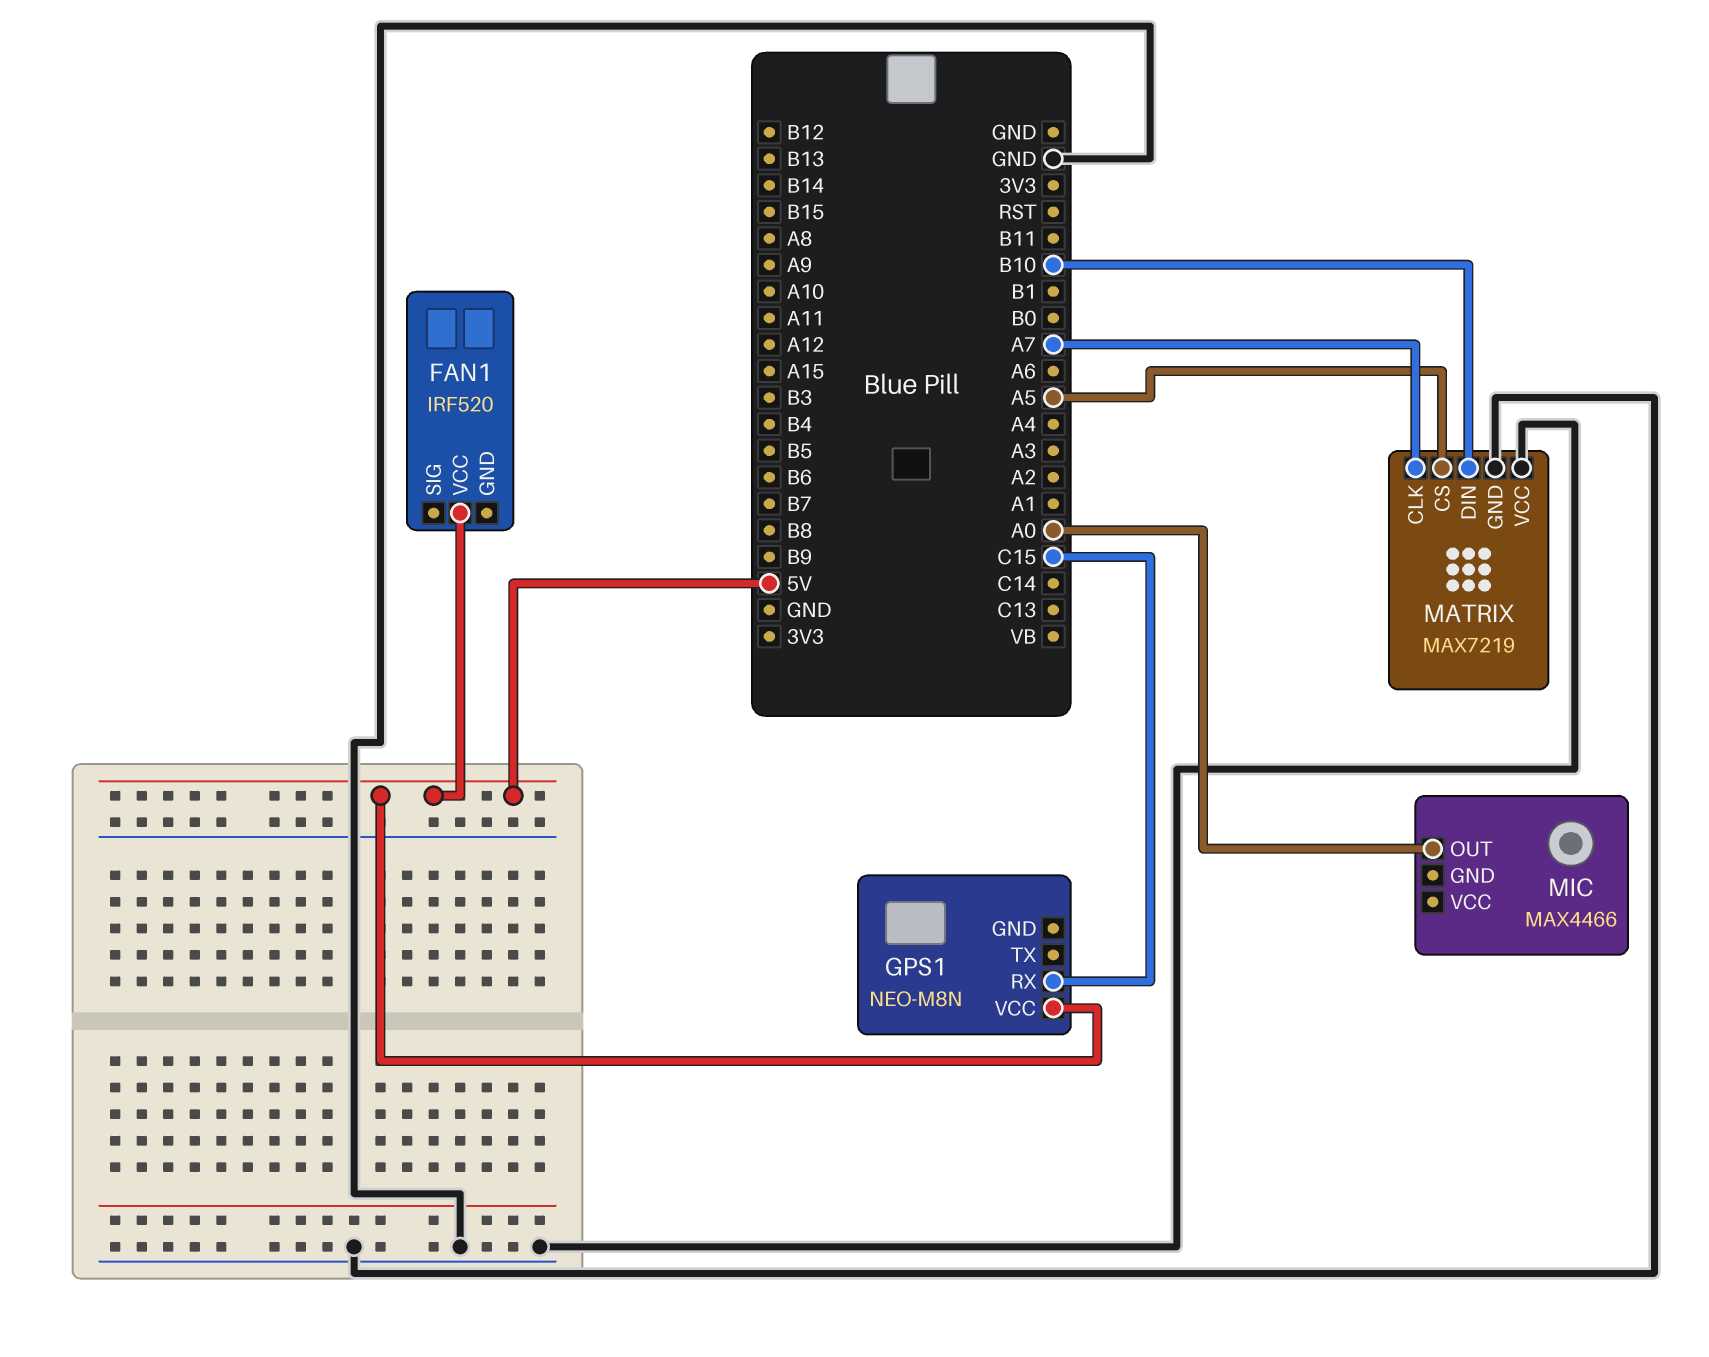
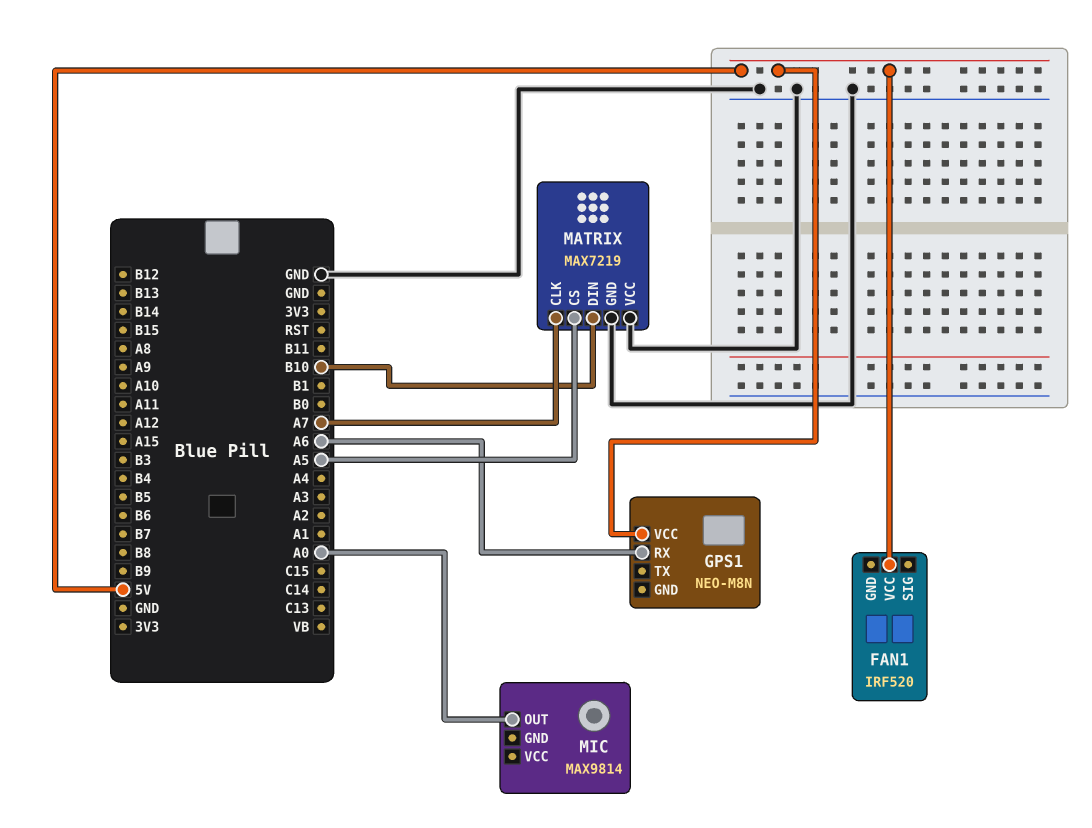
GPS1 pin RX: C15 -> A6
MIC: MAX4466 -> MAX9814

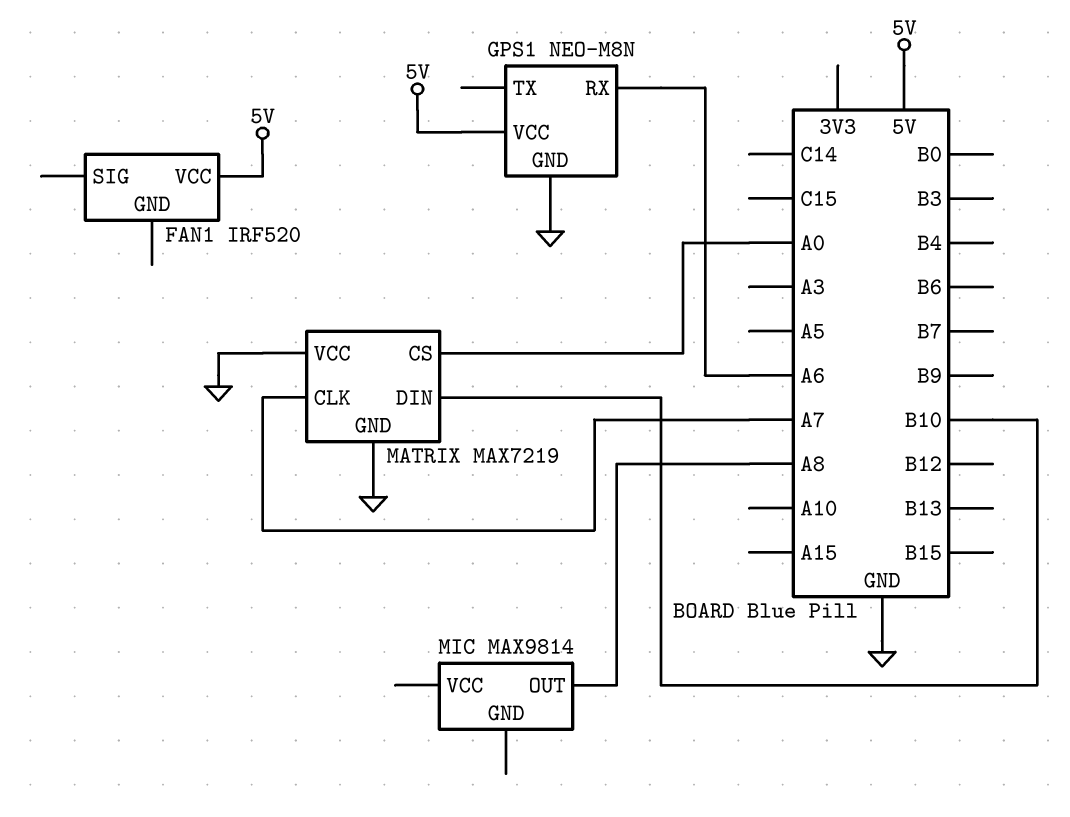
GPS1 pin GND: none -> GND
MATRIX pin CS: A5 -> A0
MIC pin OUT: A0 -> A8

